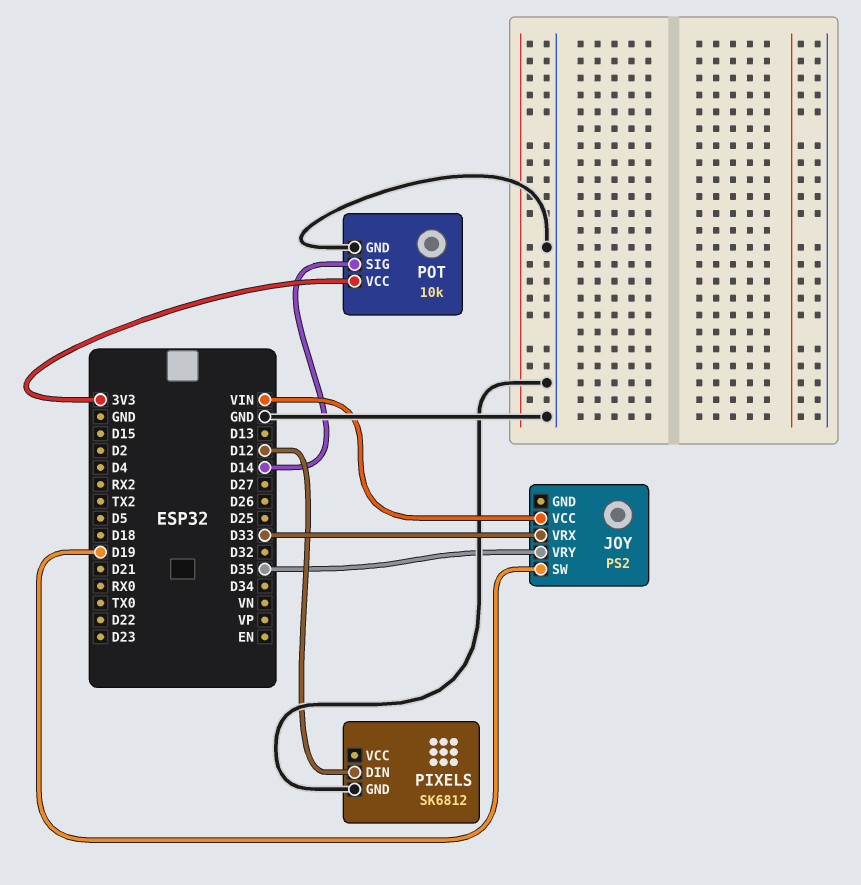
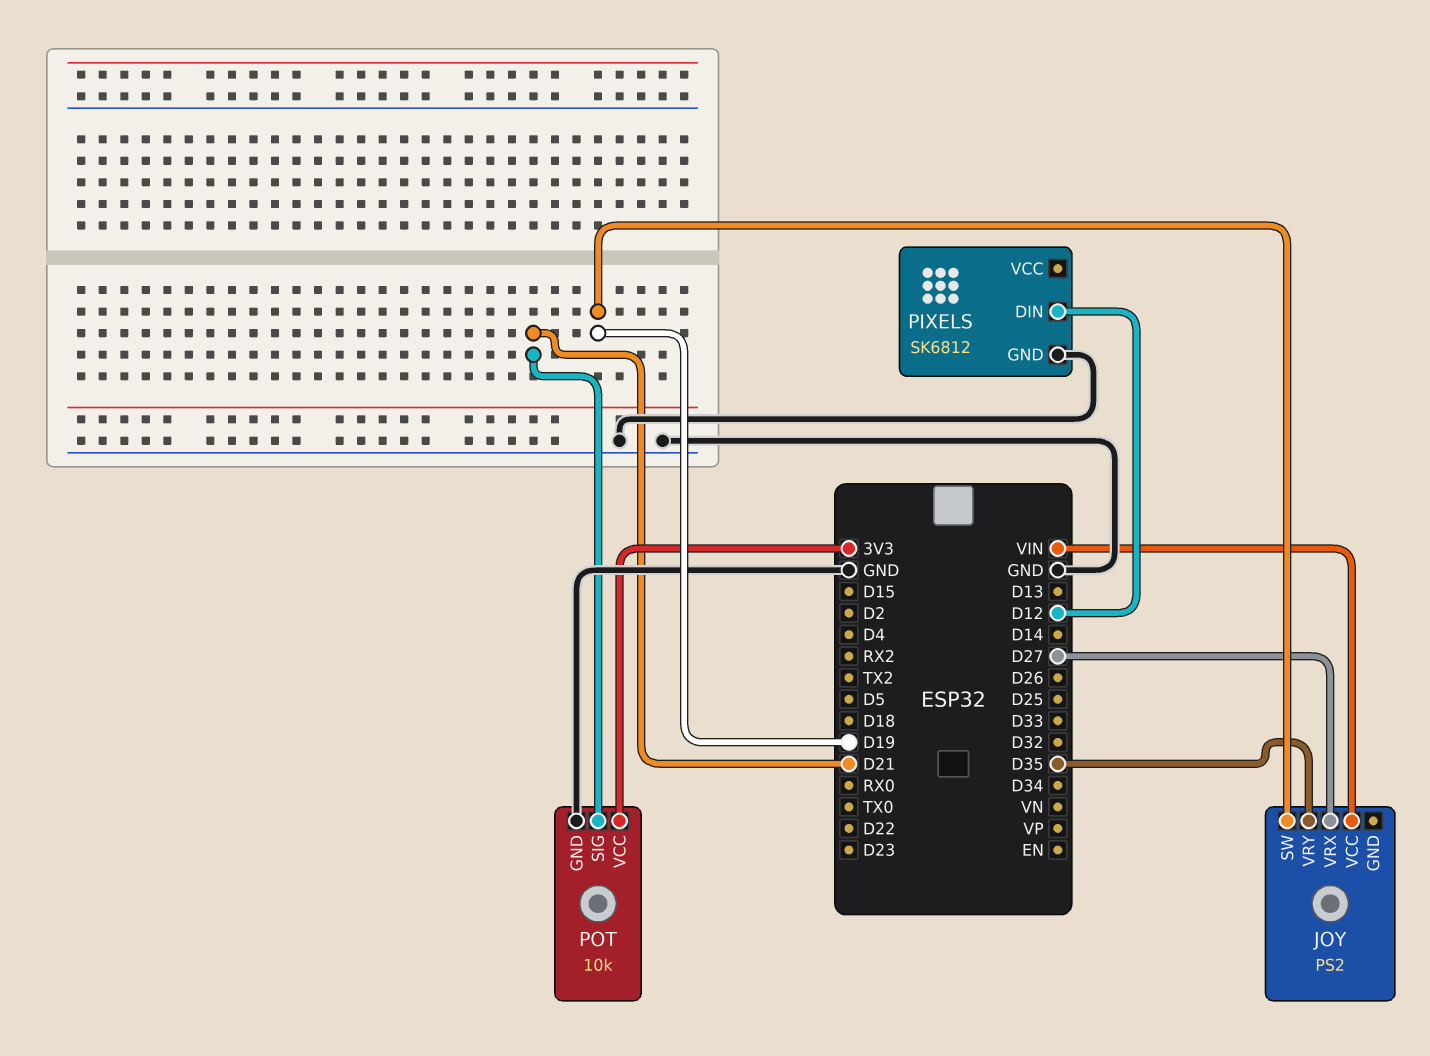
JOY pin VRX: D33 -> D27
POT pin SIG: D14 -> D21

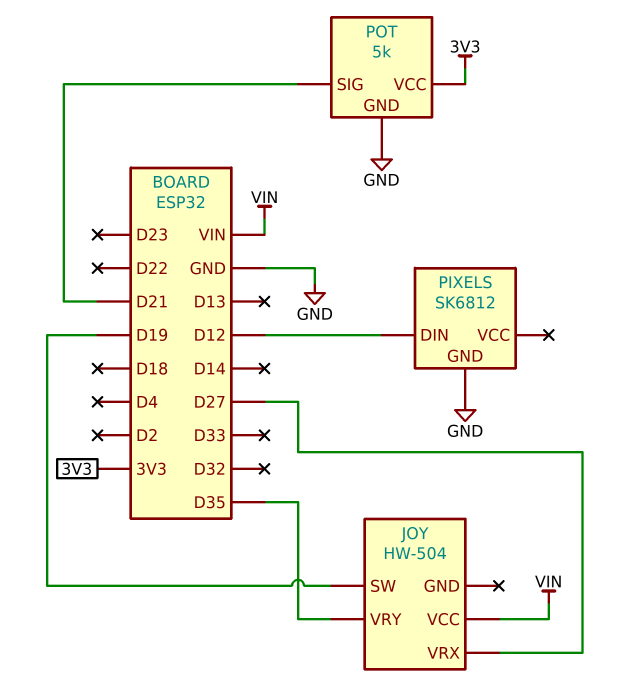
JOY: PS2 -> HW-504
POT: 10k -> 5k

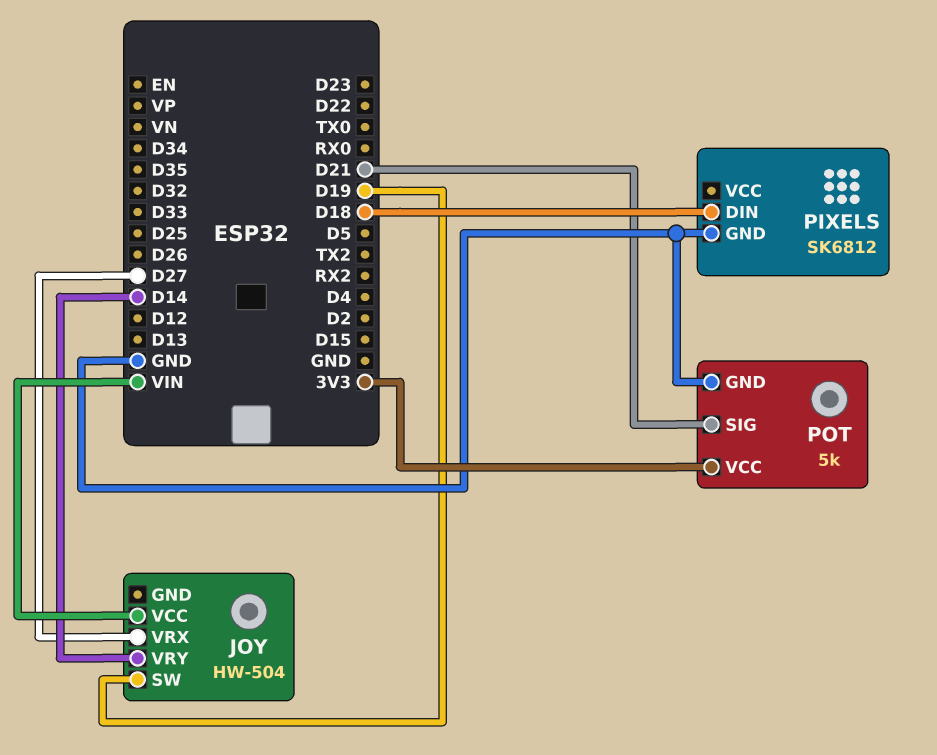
JOY pin VRY: D35 -> D14
PIXELS pin DIN: D12 -> D18

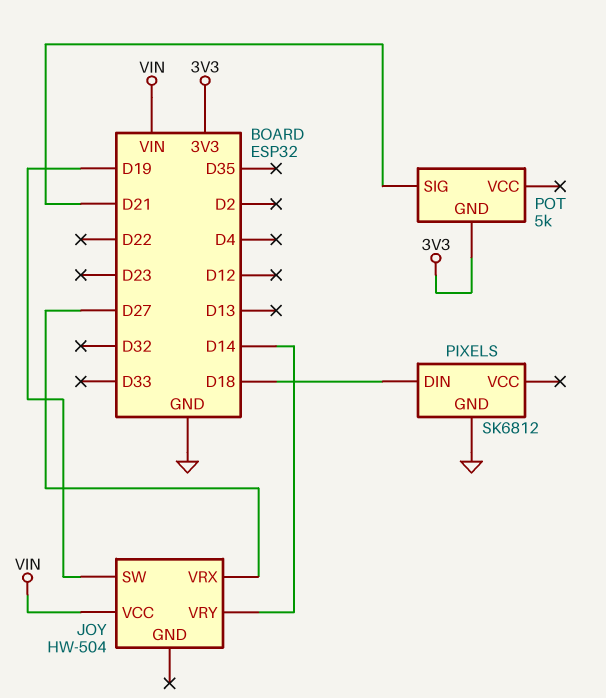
POT pin GND: GND -> 3V3
POT pin VCC: 3V3 -> none

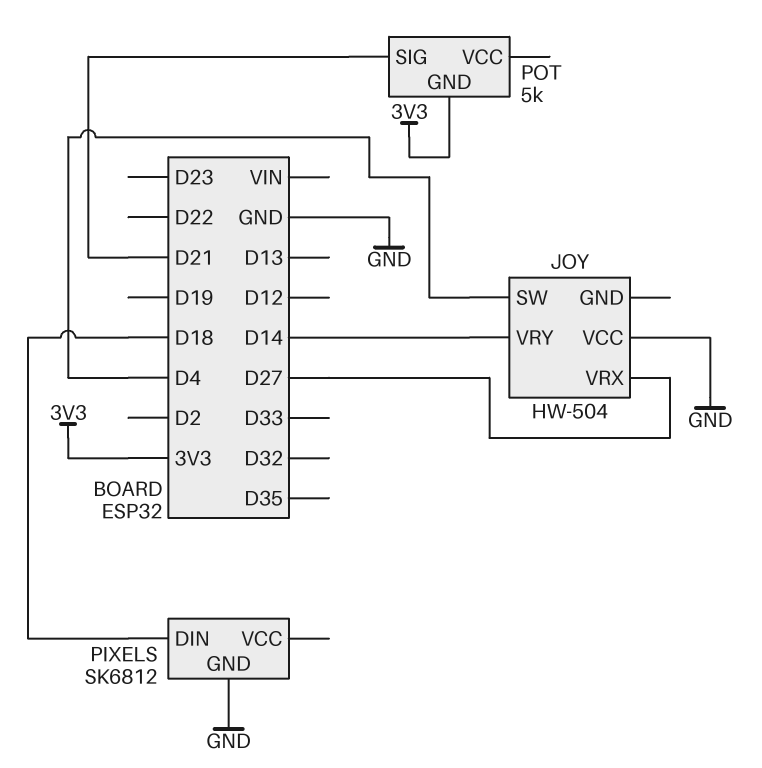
JOY pin SW: D19 -> D4
JOY pin VCC: VIN -> GND

